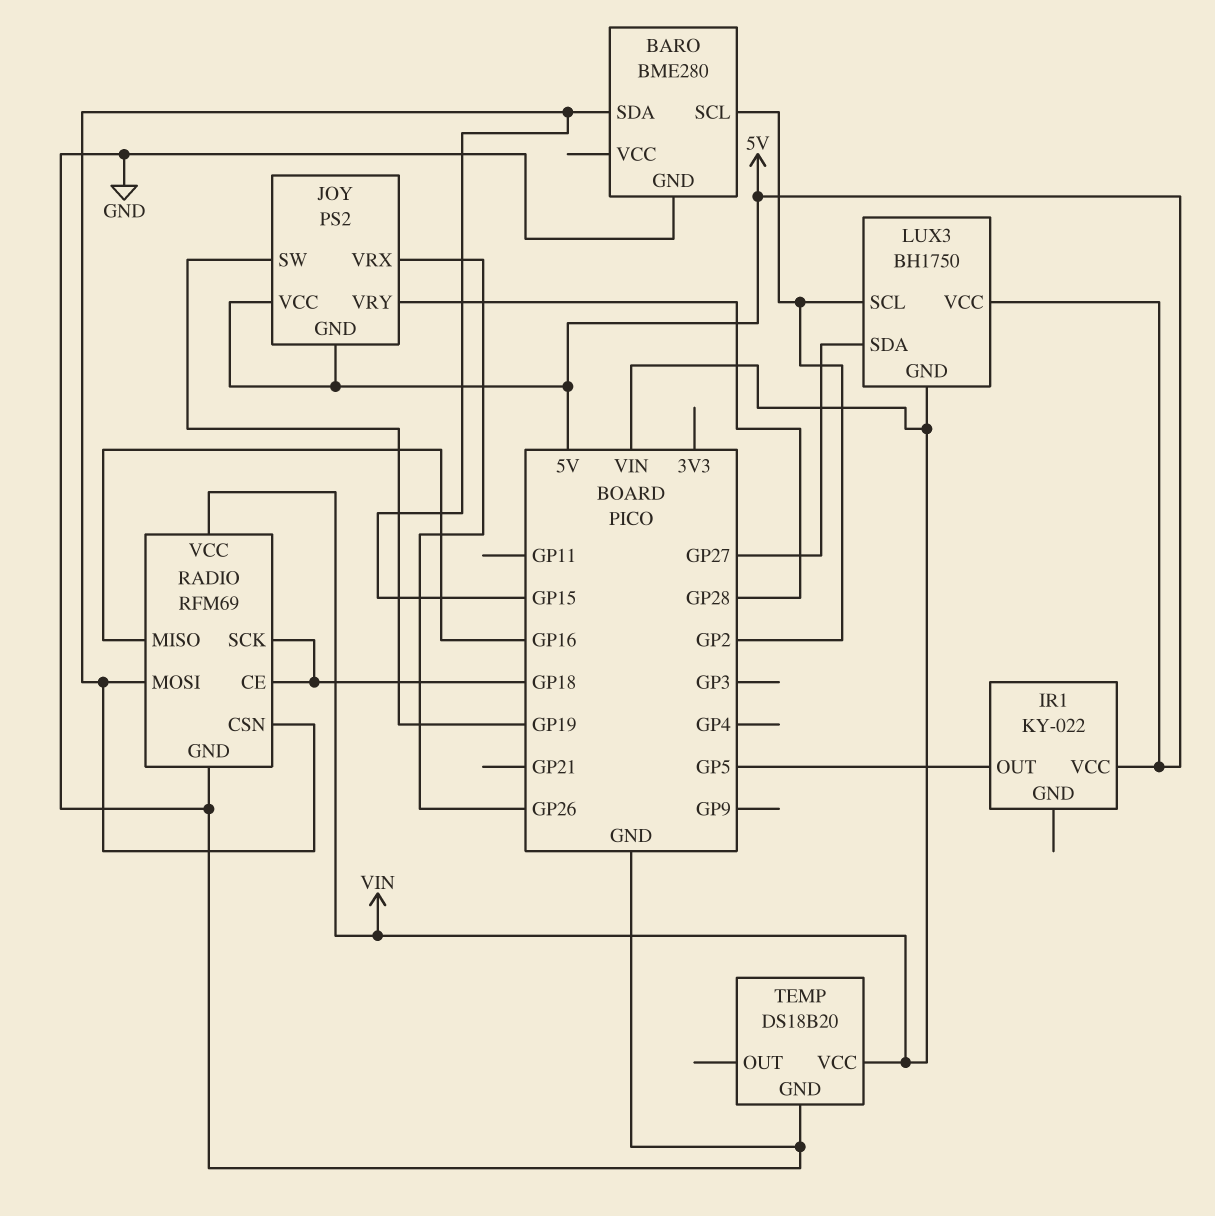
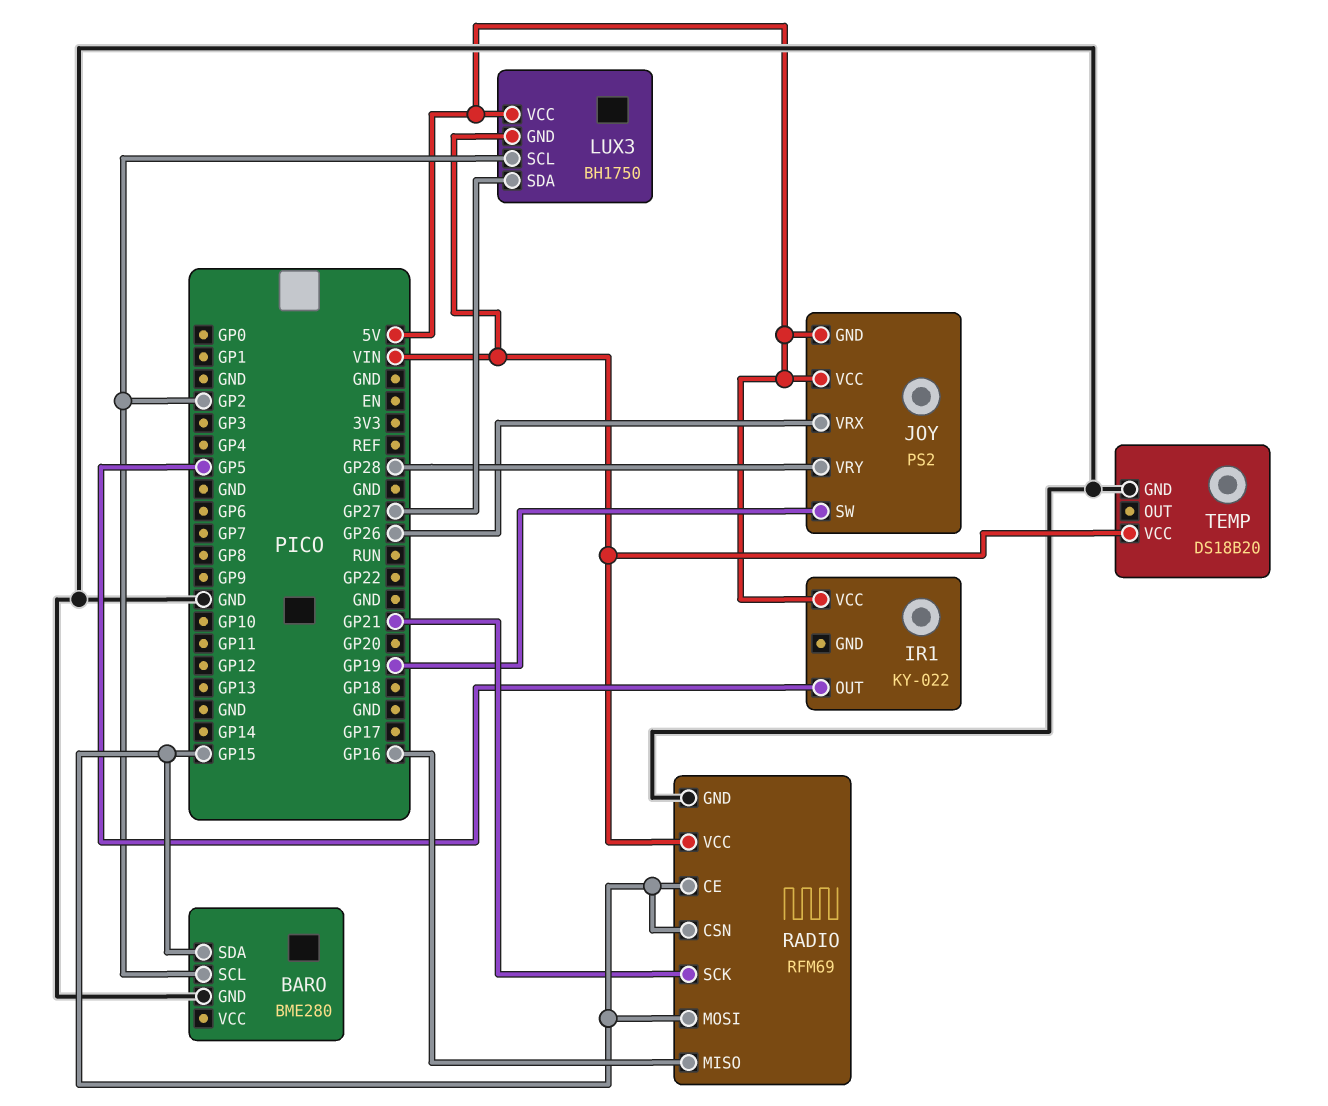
RADIO pin CE: GP18 -> GP15
RADIO pin SCK: GP18 -> GP21

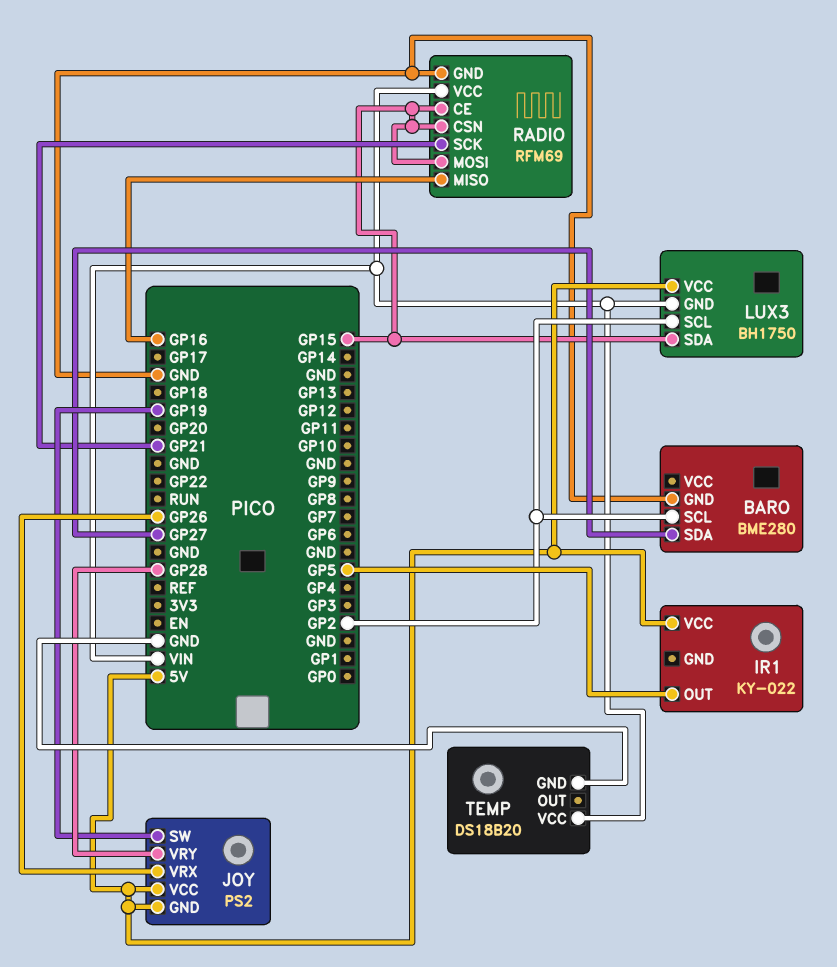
BARO pin SDA: GP15 -> GP27
LUX3 pin SDA: GP27 -> GP15

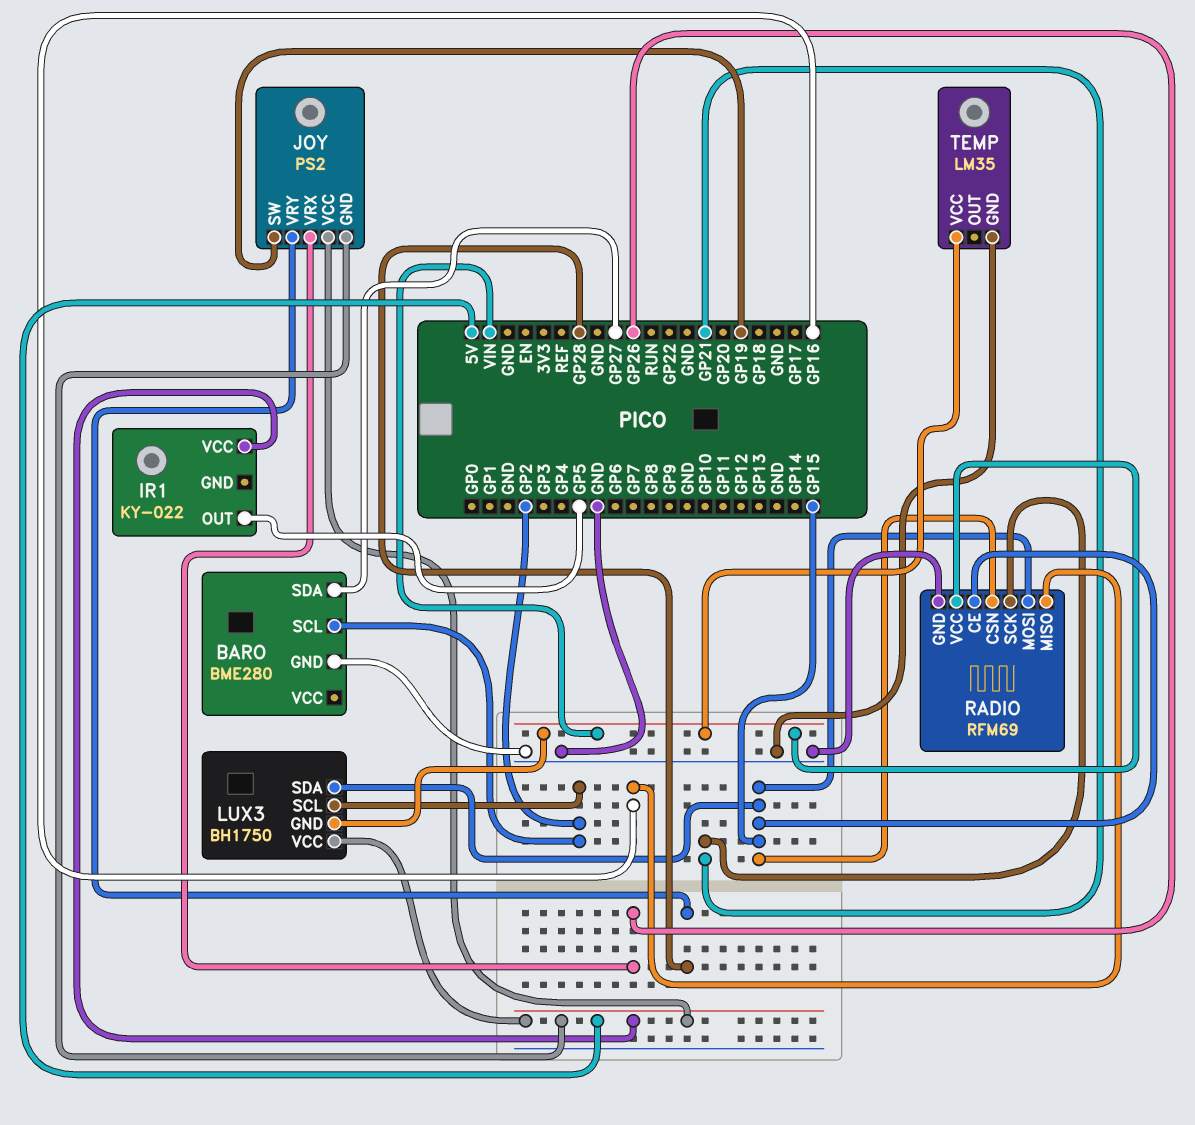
TEMP: DS18B20 -> LM35

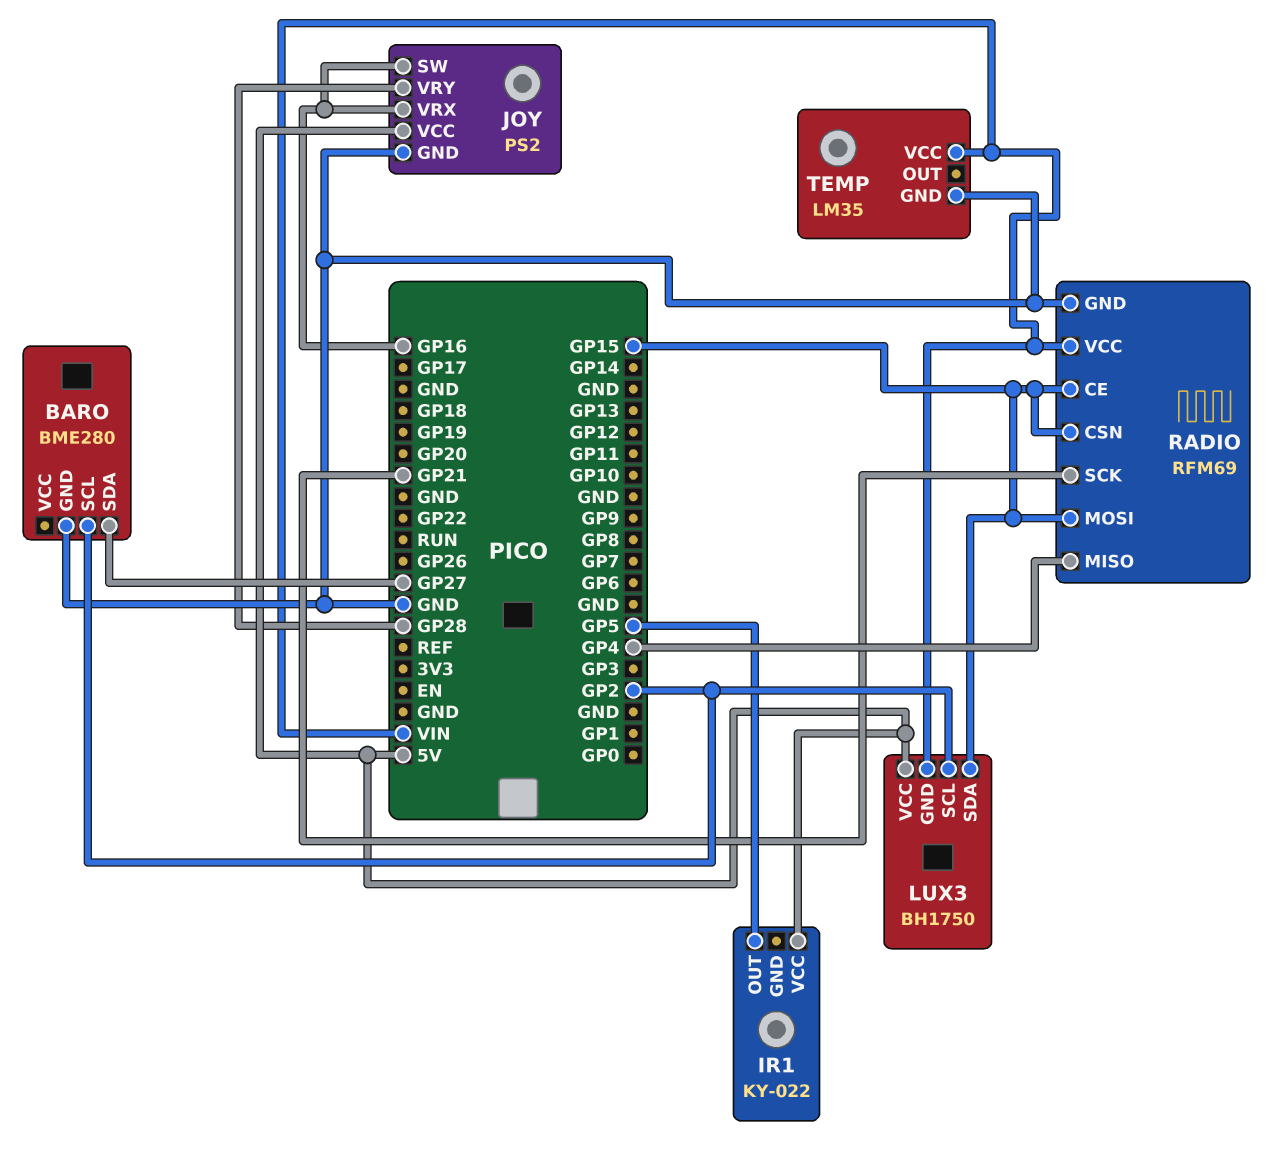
JOY pin GND: 5V -> GND
JOY pin SW: GP19 -> GP16
JOY pin VRX: GP26 -> GP16
RADIO pin MISO: GP16 -> GP4

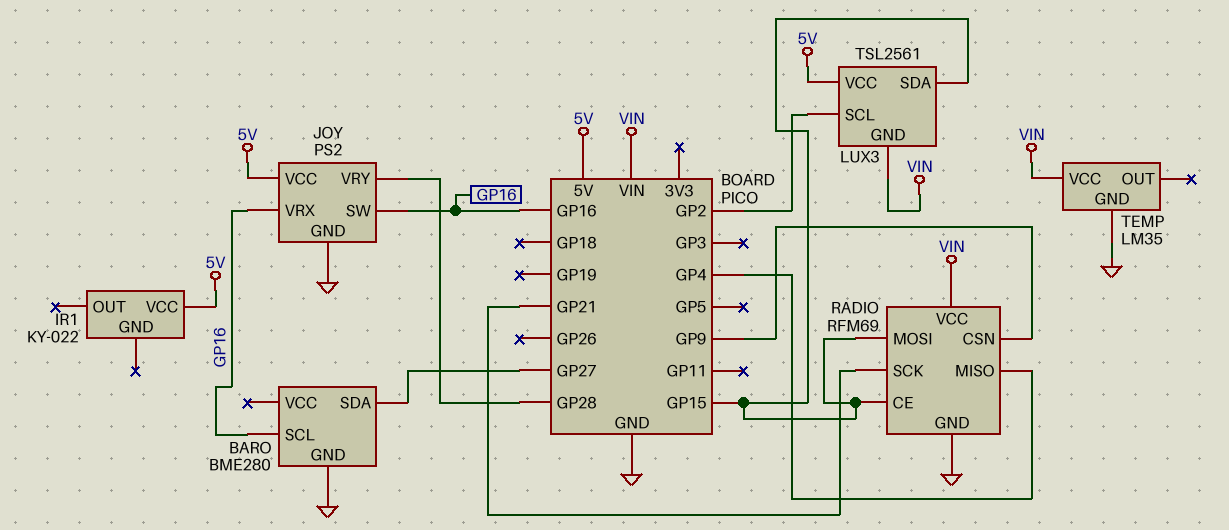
BARO pin SCL: GP2 -> GP16
IR1 pin OUT: GP5 -> none
LUX3: BH1750 -> TSL2561
RADIO pin CSN: GP15 -> GP9

